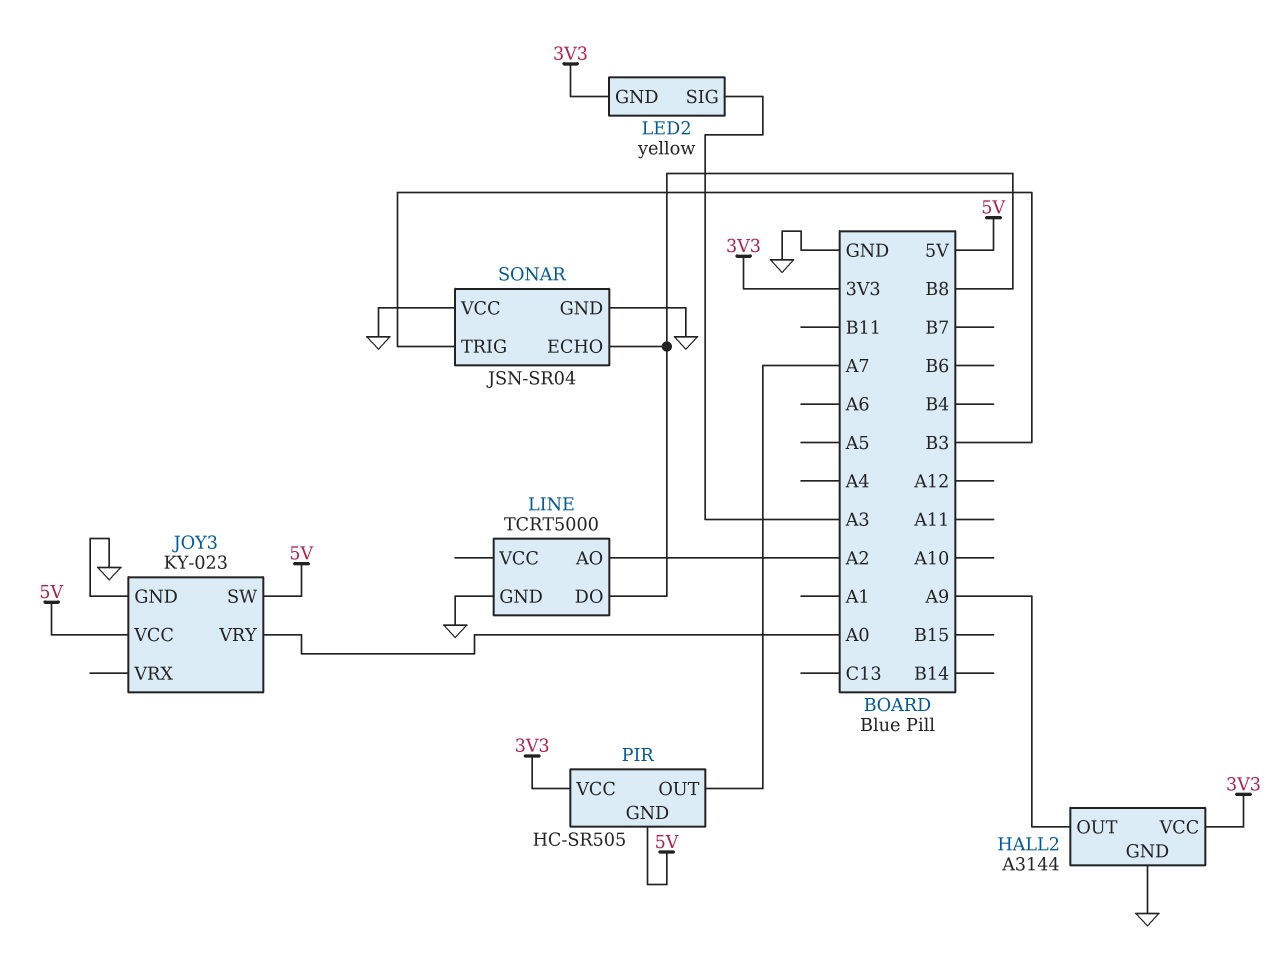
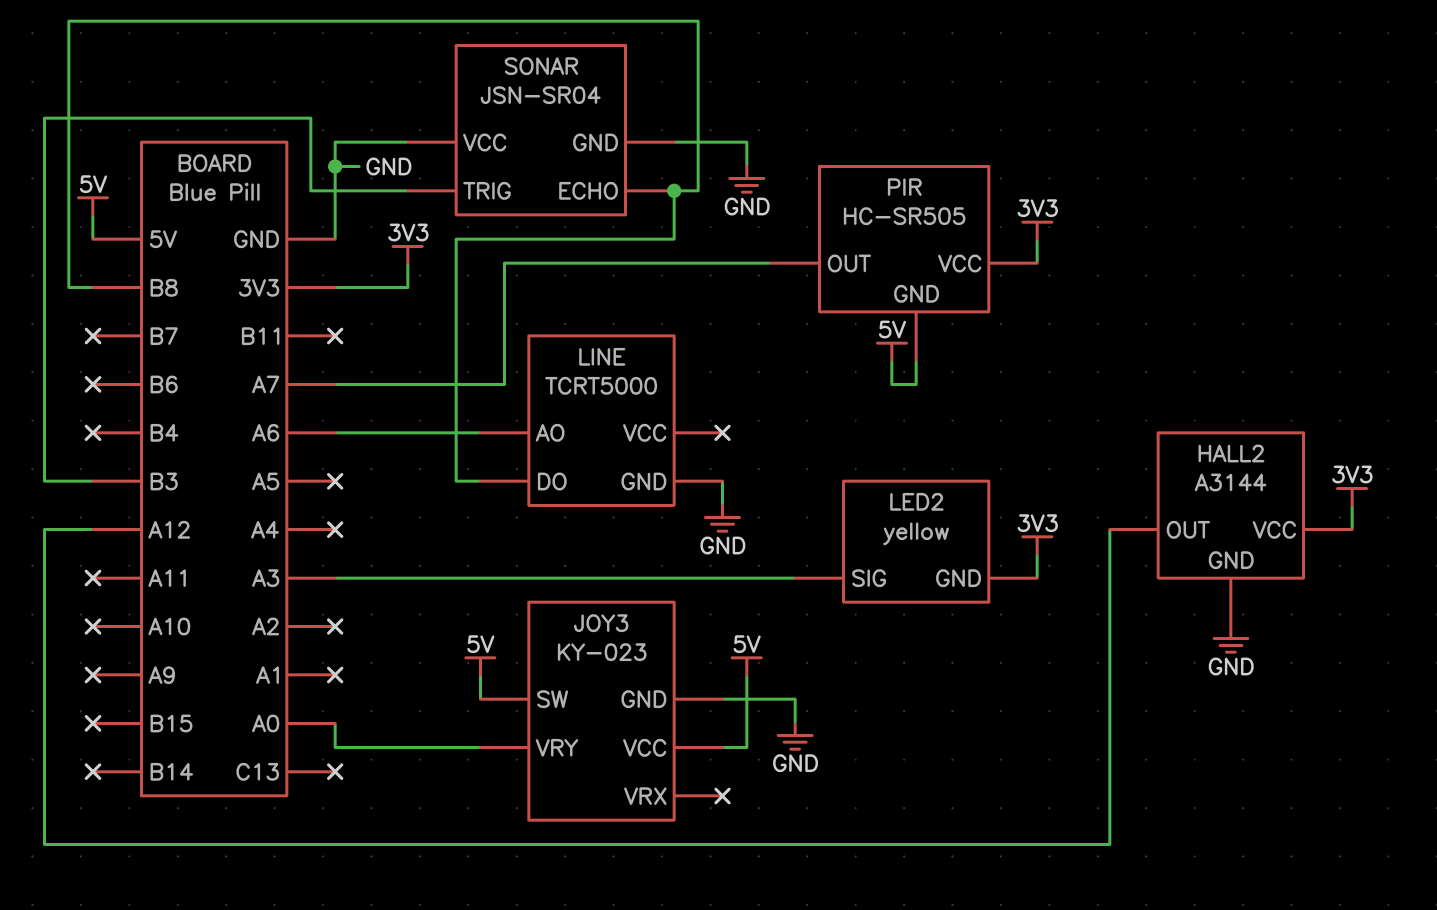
HALL2 pin OUT: A9 -> A12
LINE pin AO: A2 -> A6

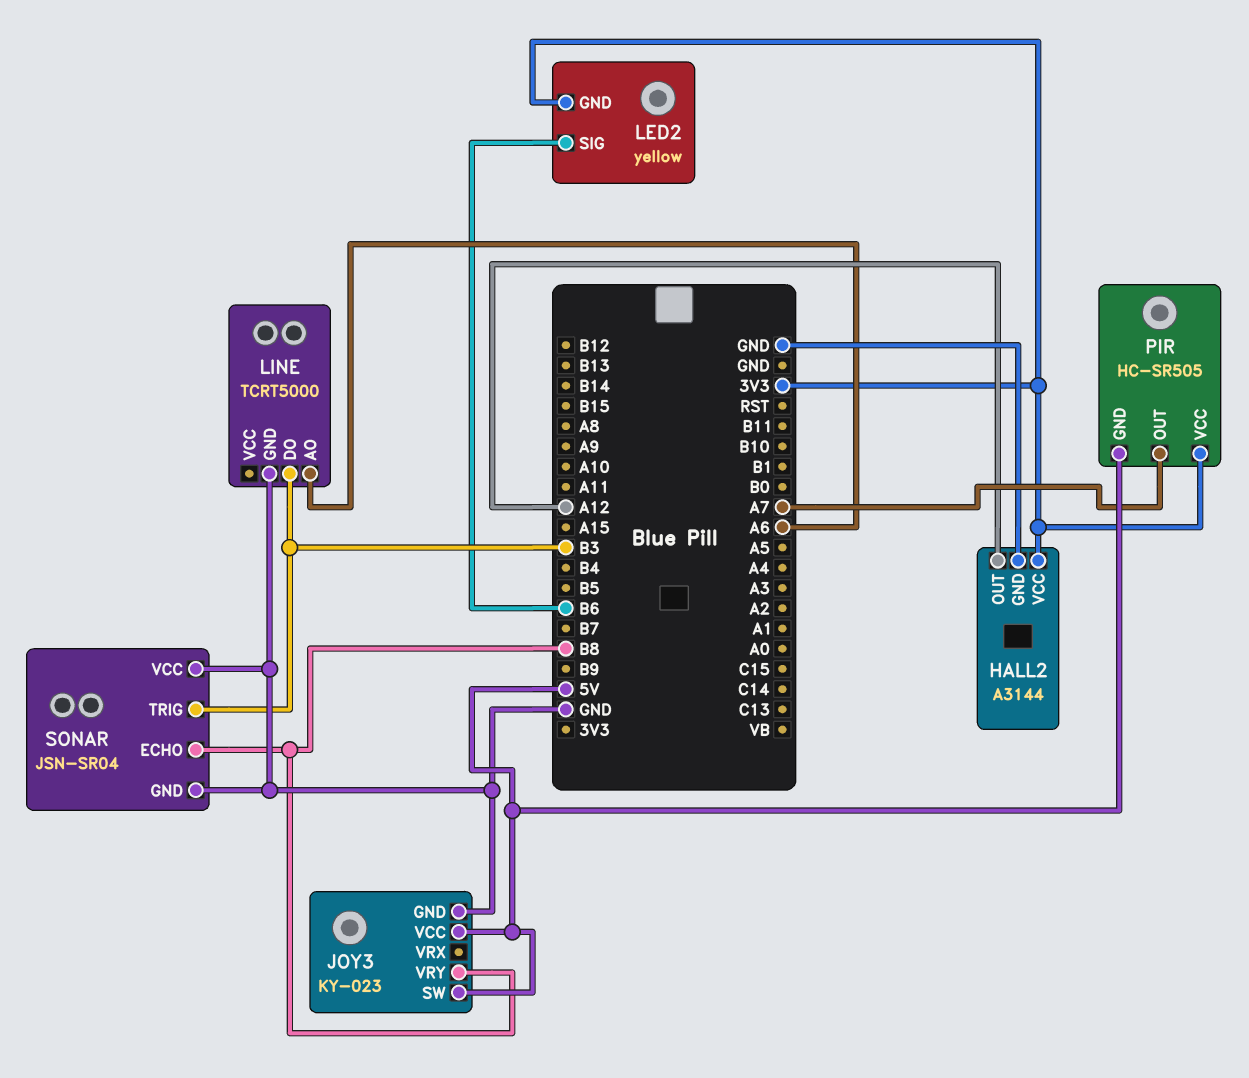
JOY3 pin VRY: A0 -> B8
LED2 pin SIG: A3 -> B6
LINE pin DO: B8 -> B3

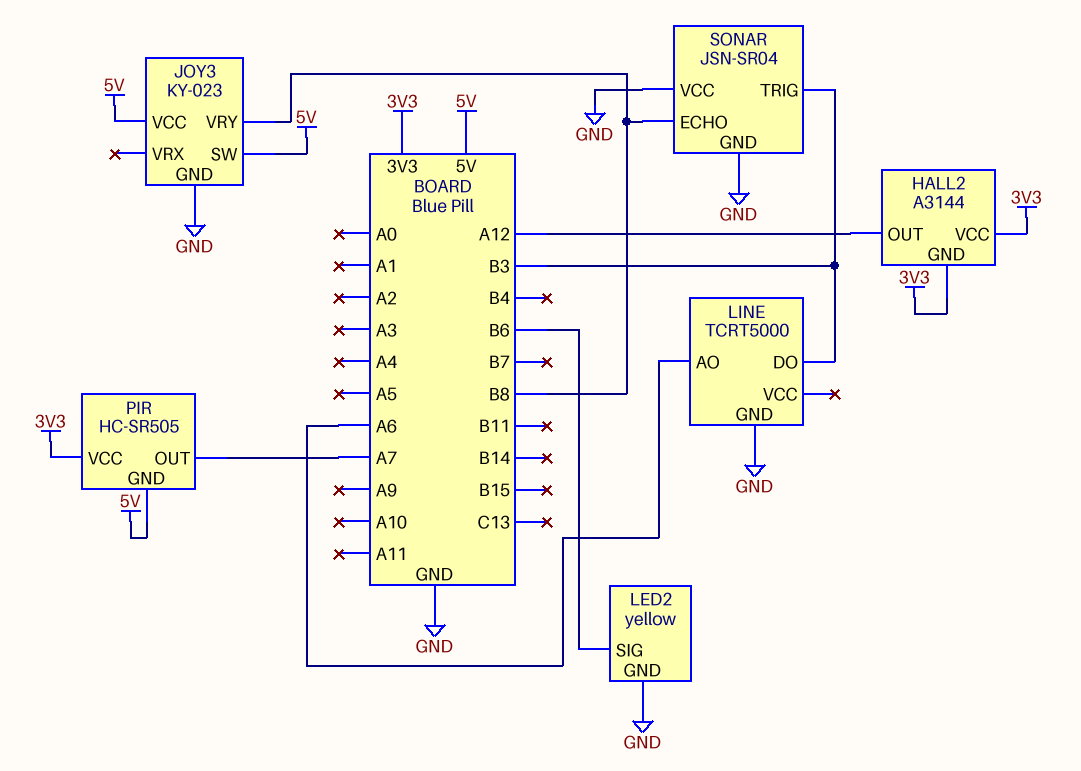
HALL2 pin GND: GND -> 3V3
LED2 pin GND: 3V3 -> GND

